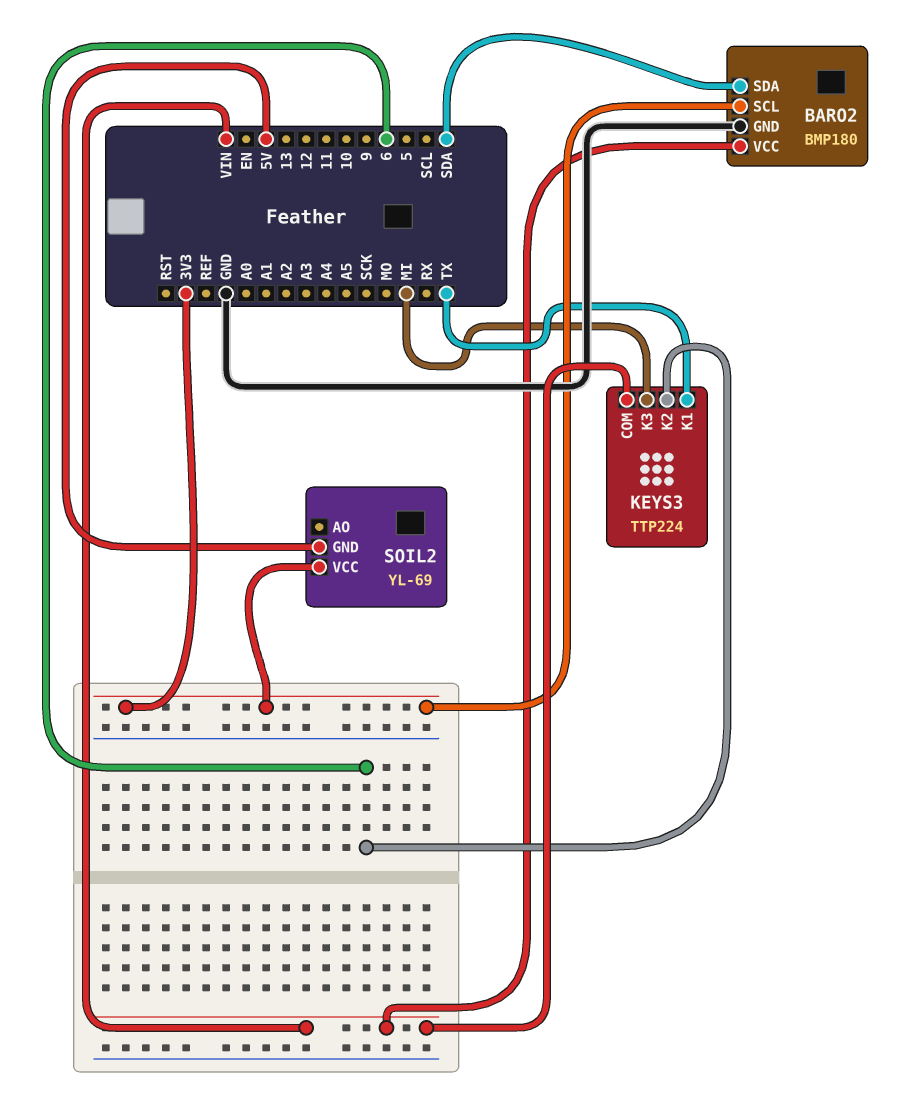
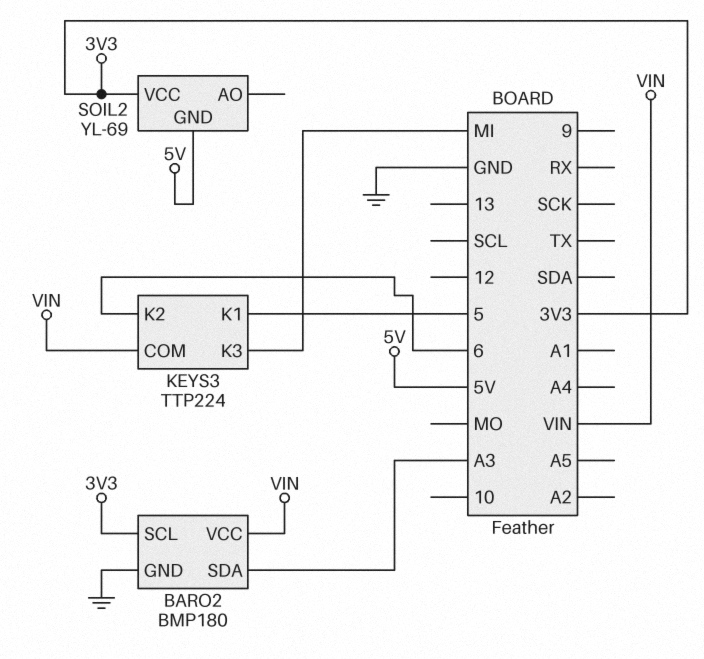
BARO2 pin SDA: SDA -> A3
KEYS3 pin K1: TX -> 5

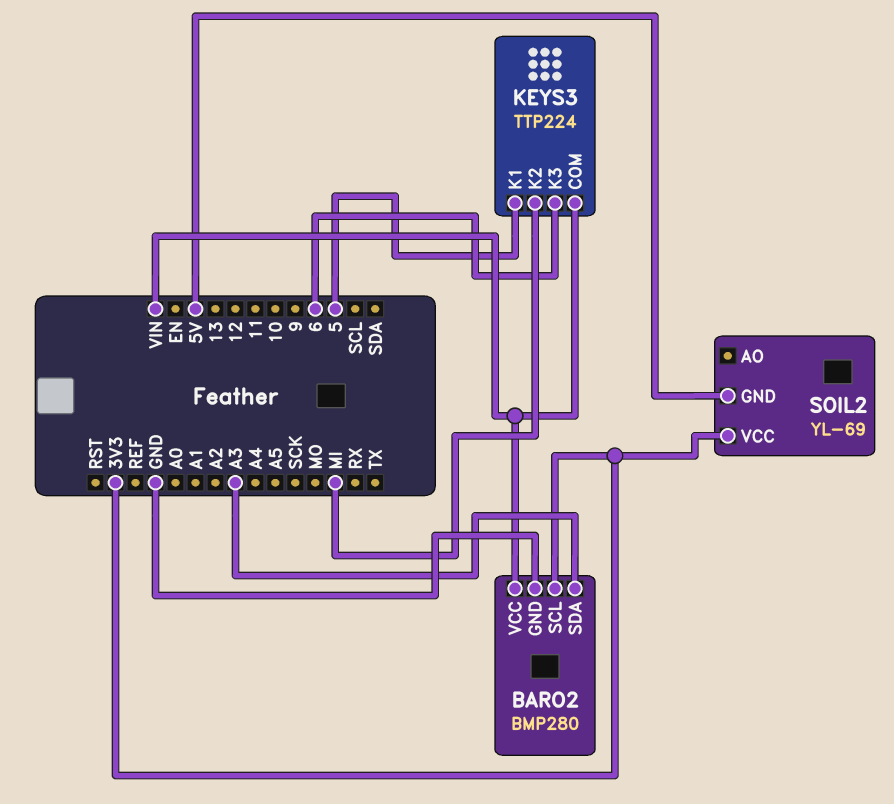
BARO2: BMP180 -> BMP280
KEYS3 pin K2: 6 -> MI
KEYS3 pin K3: MI -> 6

